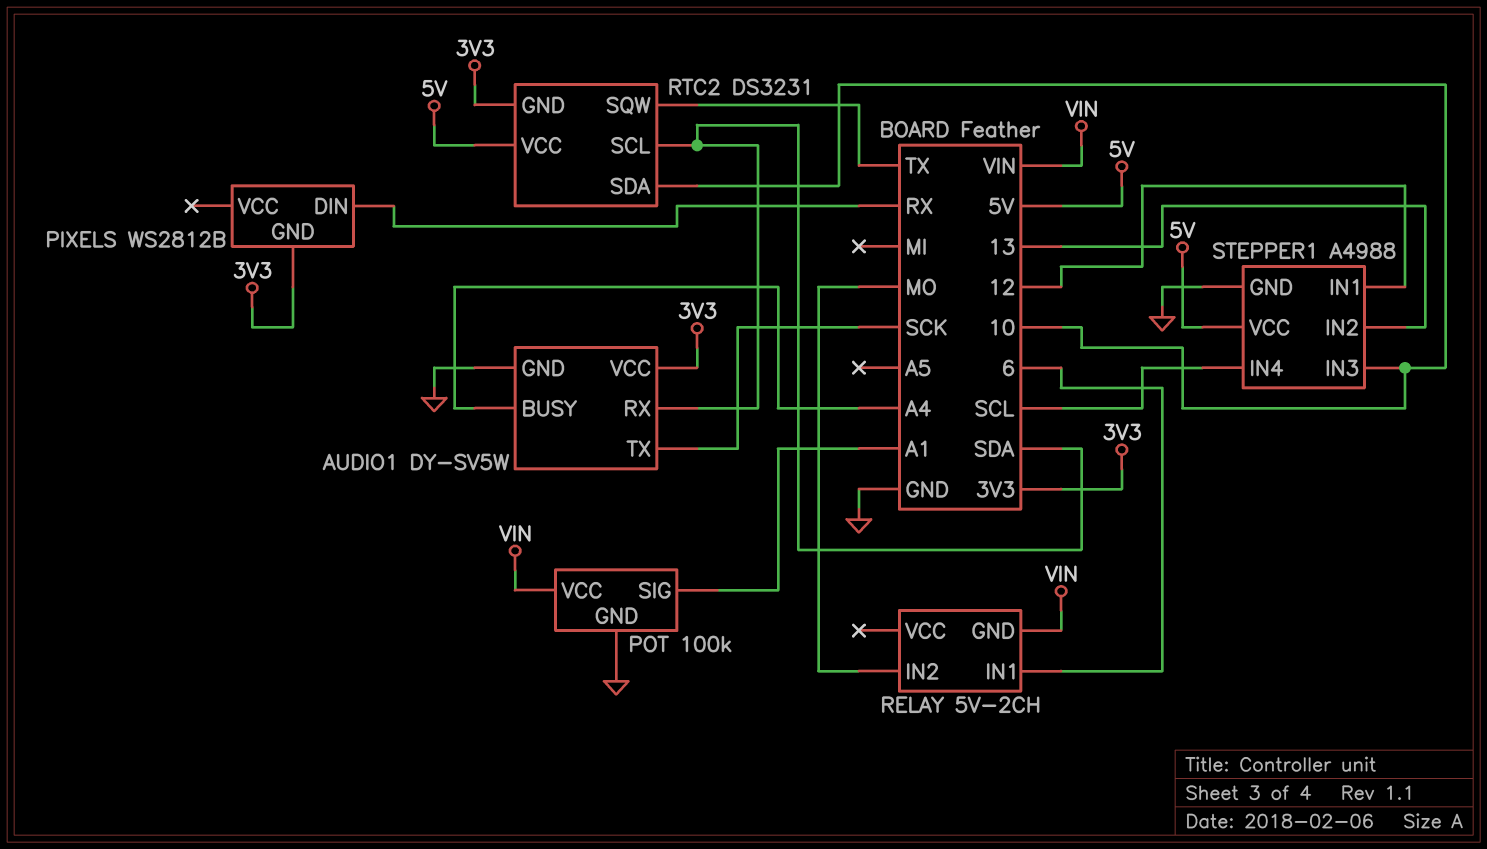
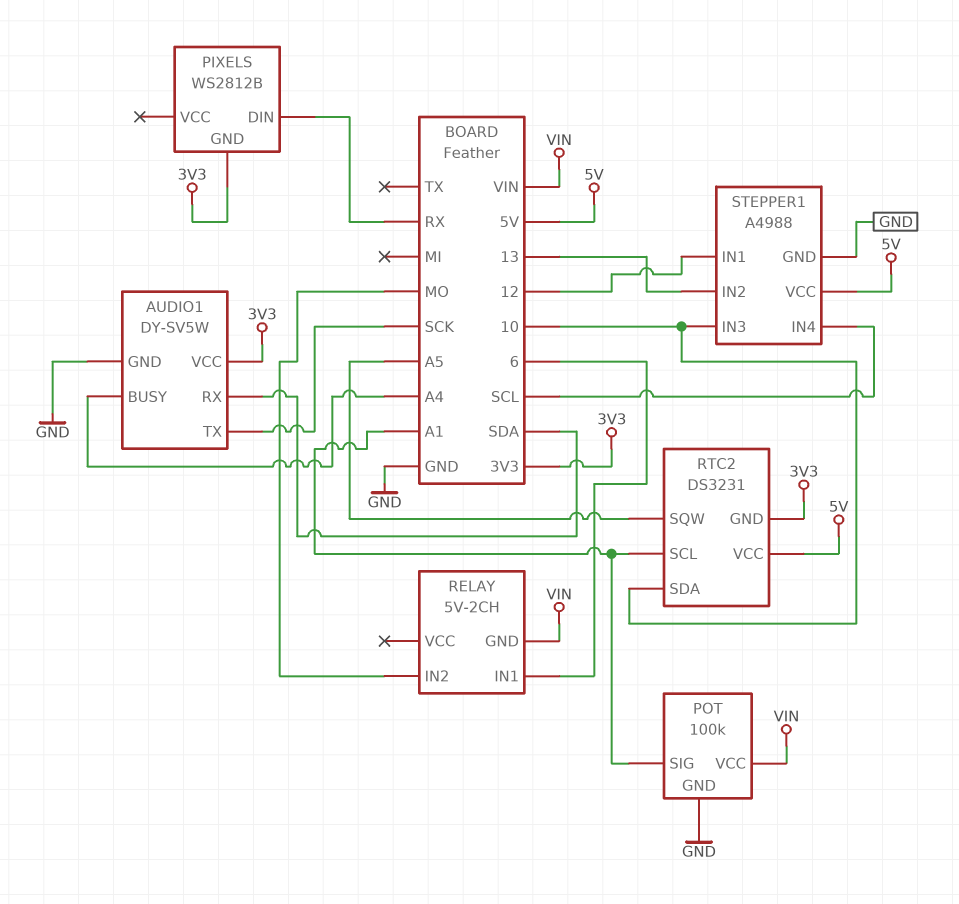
RTC2 pin SCL: SDA -> A1
RTC2 pin SQW: TX -> A5

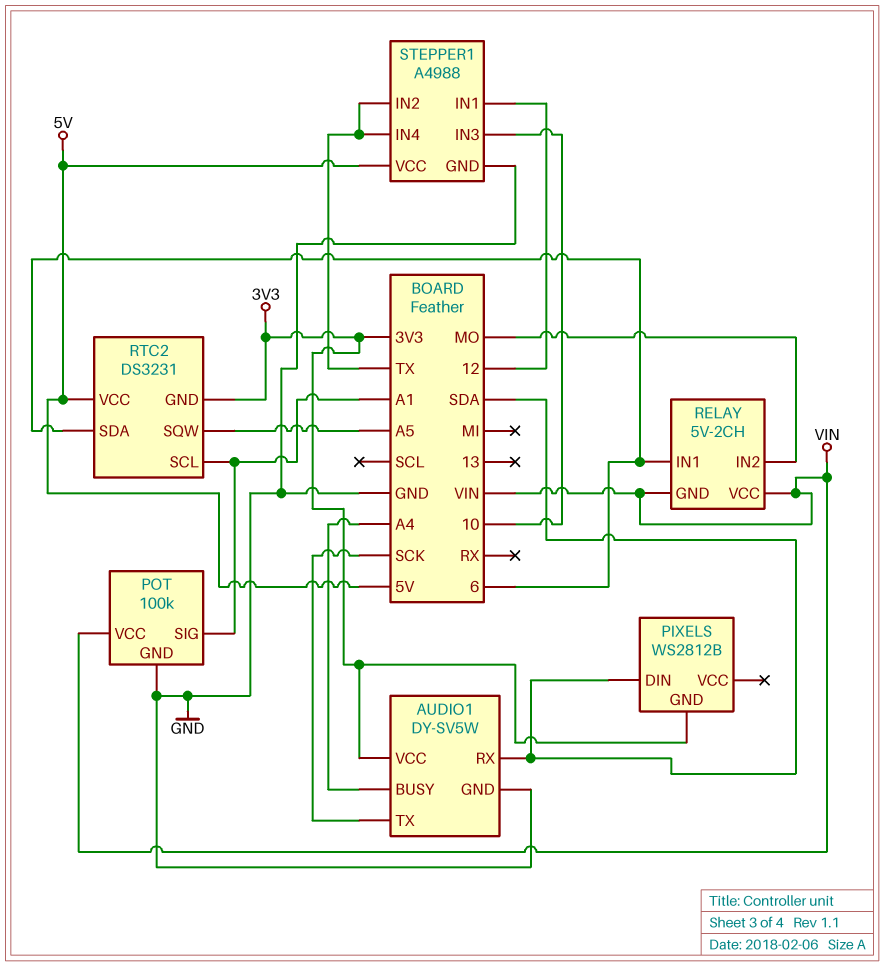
PIXELS pin DIN: RX -> SDA
RELAY pin VCC: none -> VIN
RTC2 pin SDA: 10 -> 6
STEPPER1 pin IN2: 13 -> TX
STEPPER1 pin IN4: SCL -> TX

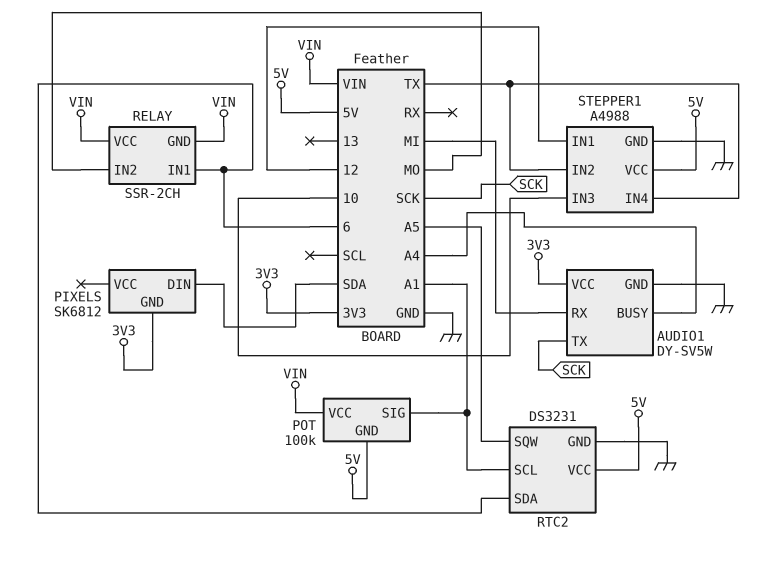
AUDIO1 pin RX: SDA -> MI
PIXELS: WS2812B -> SK6812
POT pin GND: GND -> 5V
RELAY: 5V-2CH -> SSR-2CH
RTC2 pin GND: 3V3 -> GND

